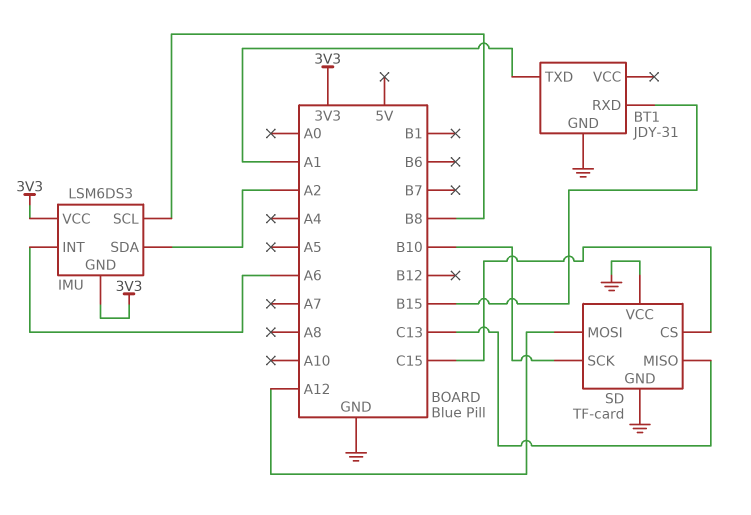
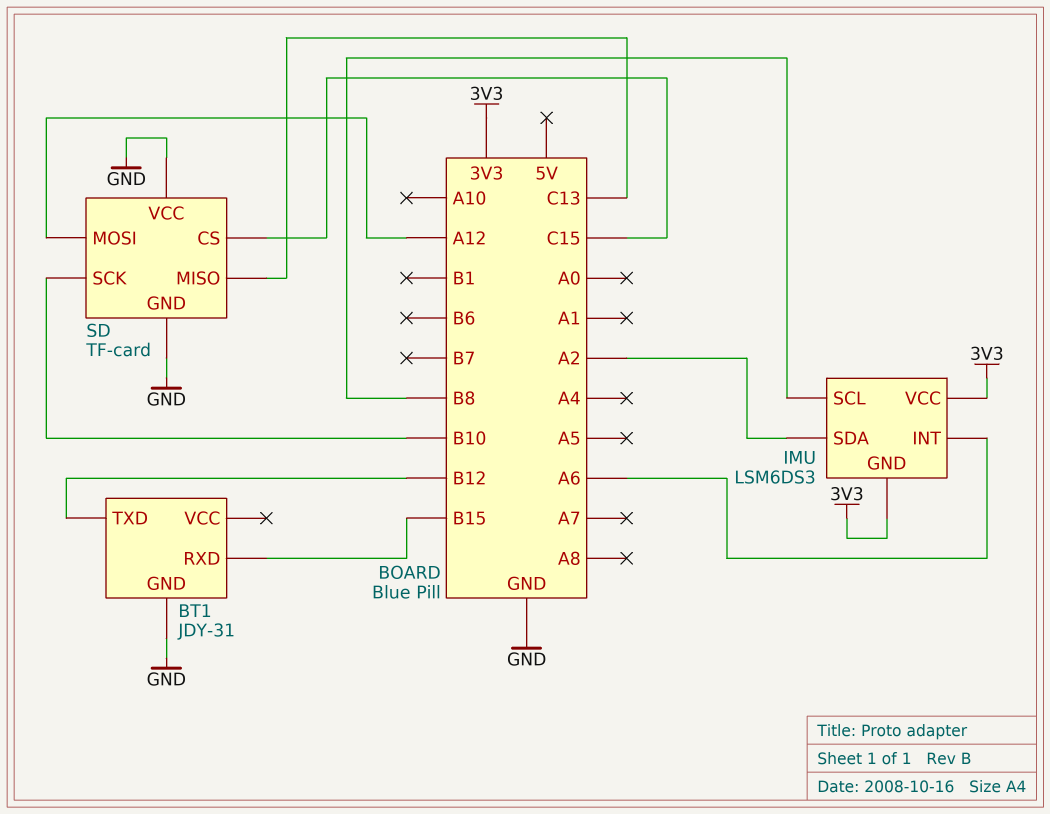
BT1 pin TXD: A1 -> B12

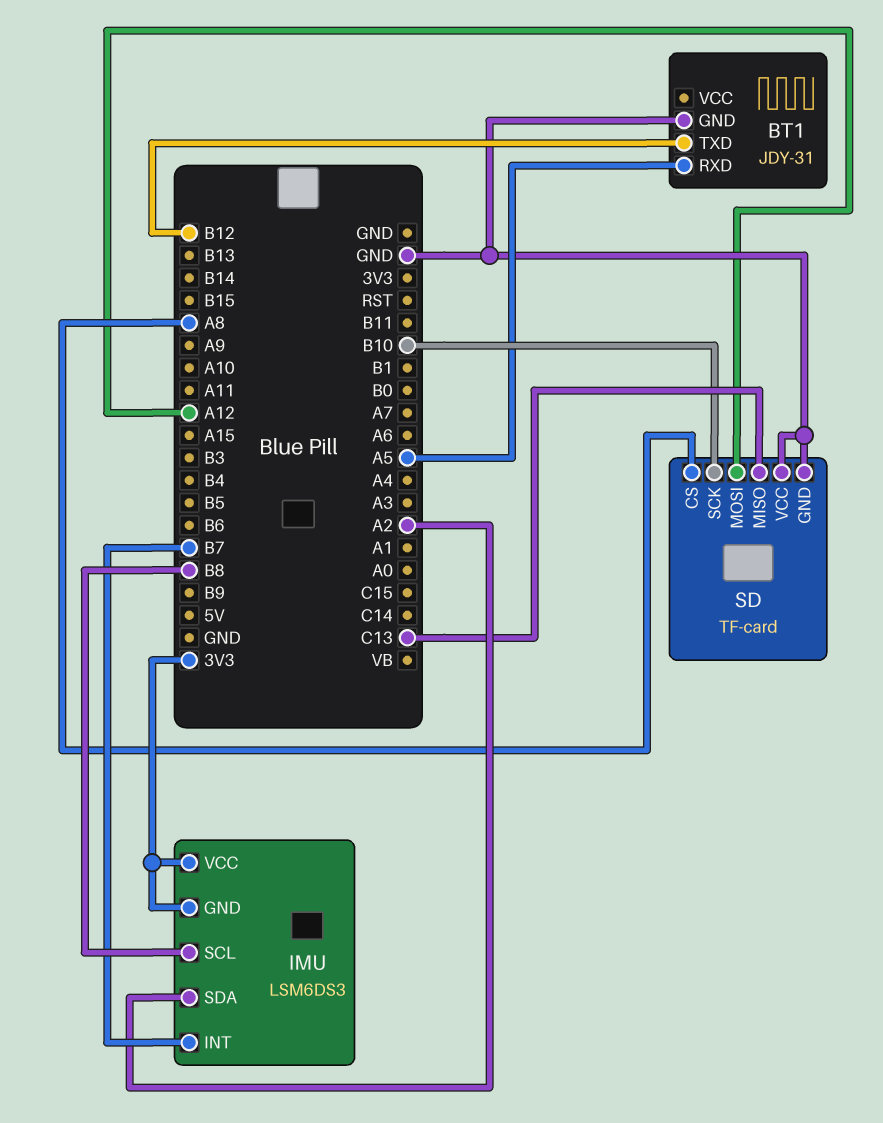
BT1 pin RXD: B15 -> A5
IMU pin INT: A6 -> B7
SD pin CS: C15 -> A8

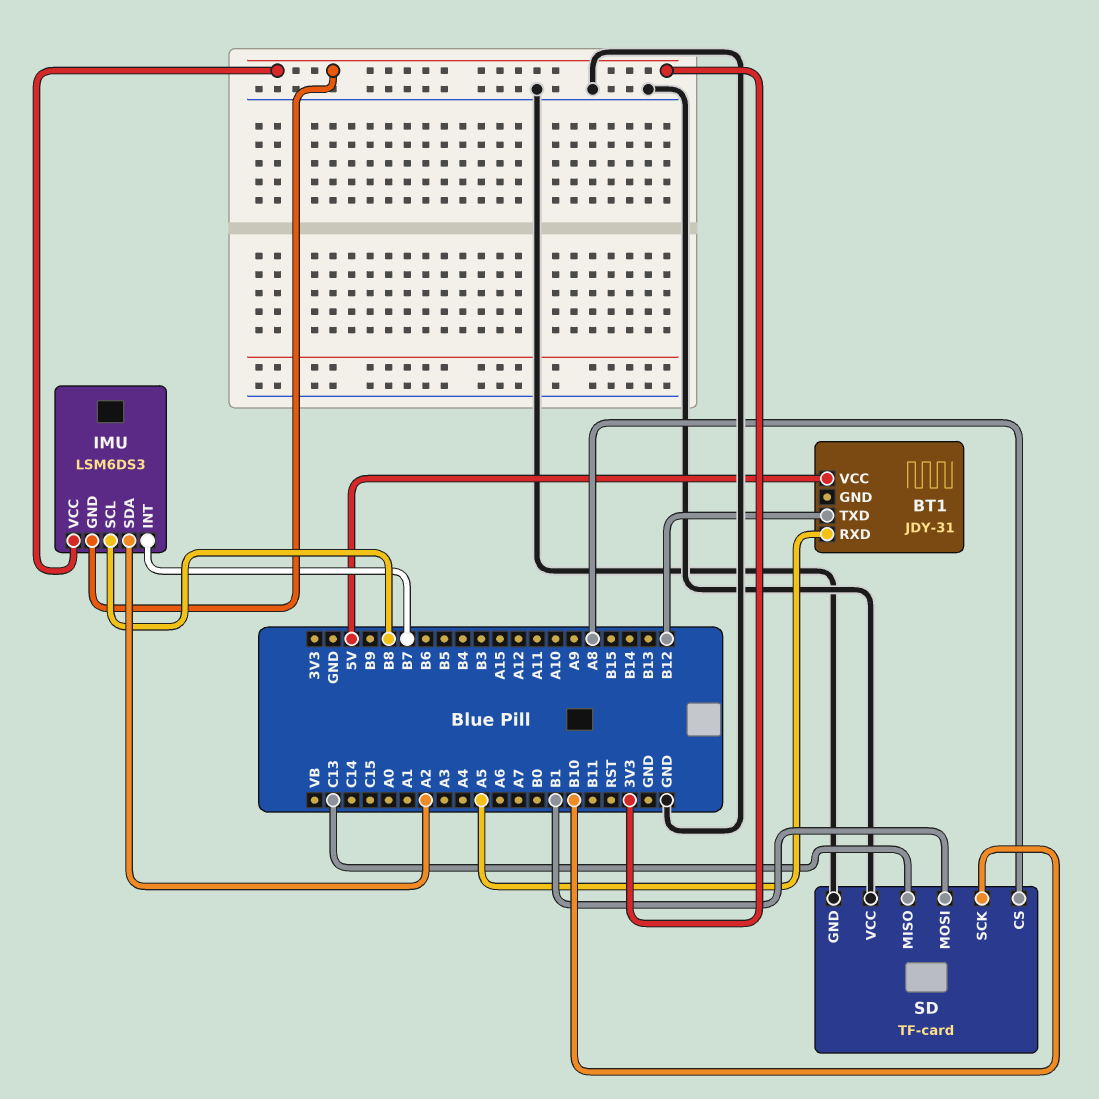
BT1 pin GND: GND -> none
BT1 pin VCC: none -> 5V
SD pin MOSI: A12 -> B1

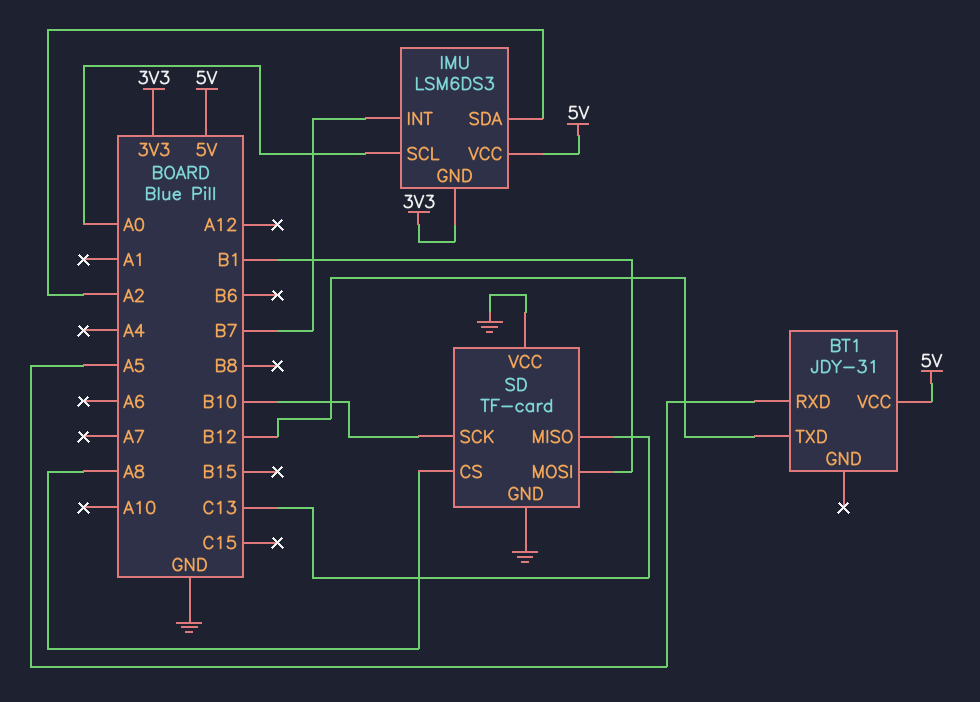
IMU pin SCL: B8 -> A0
IMU pin VCC: 3V3 -> 5V

